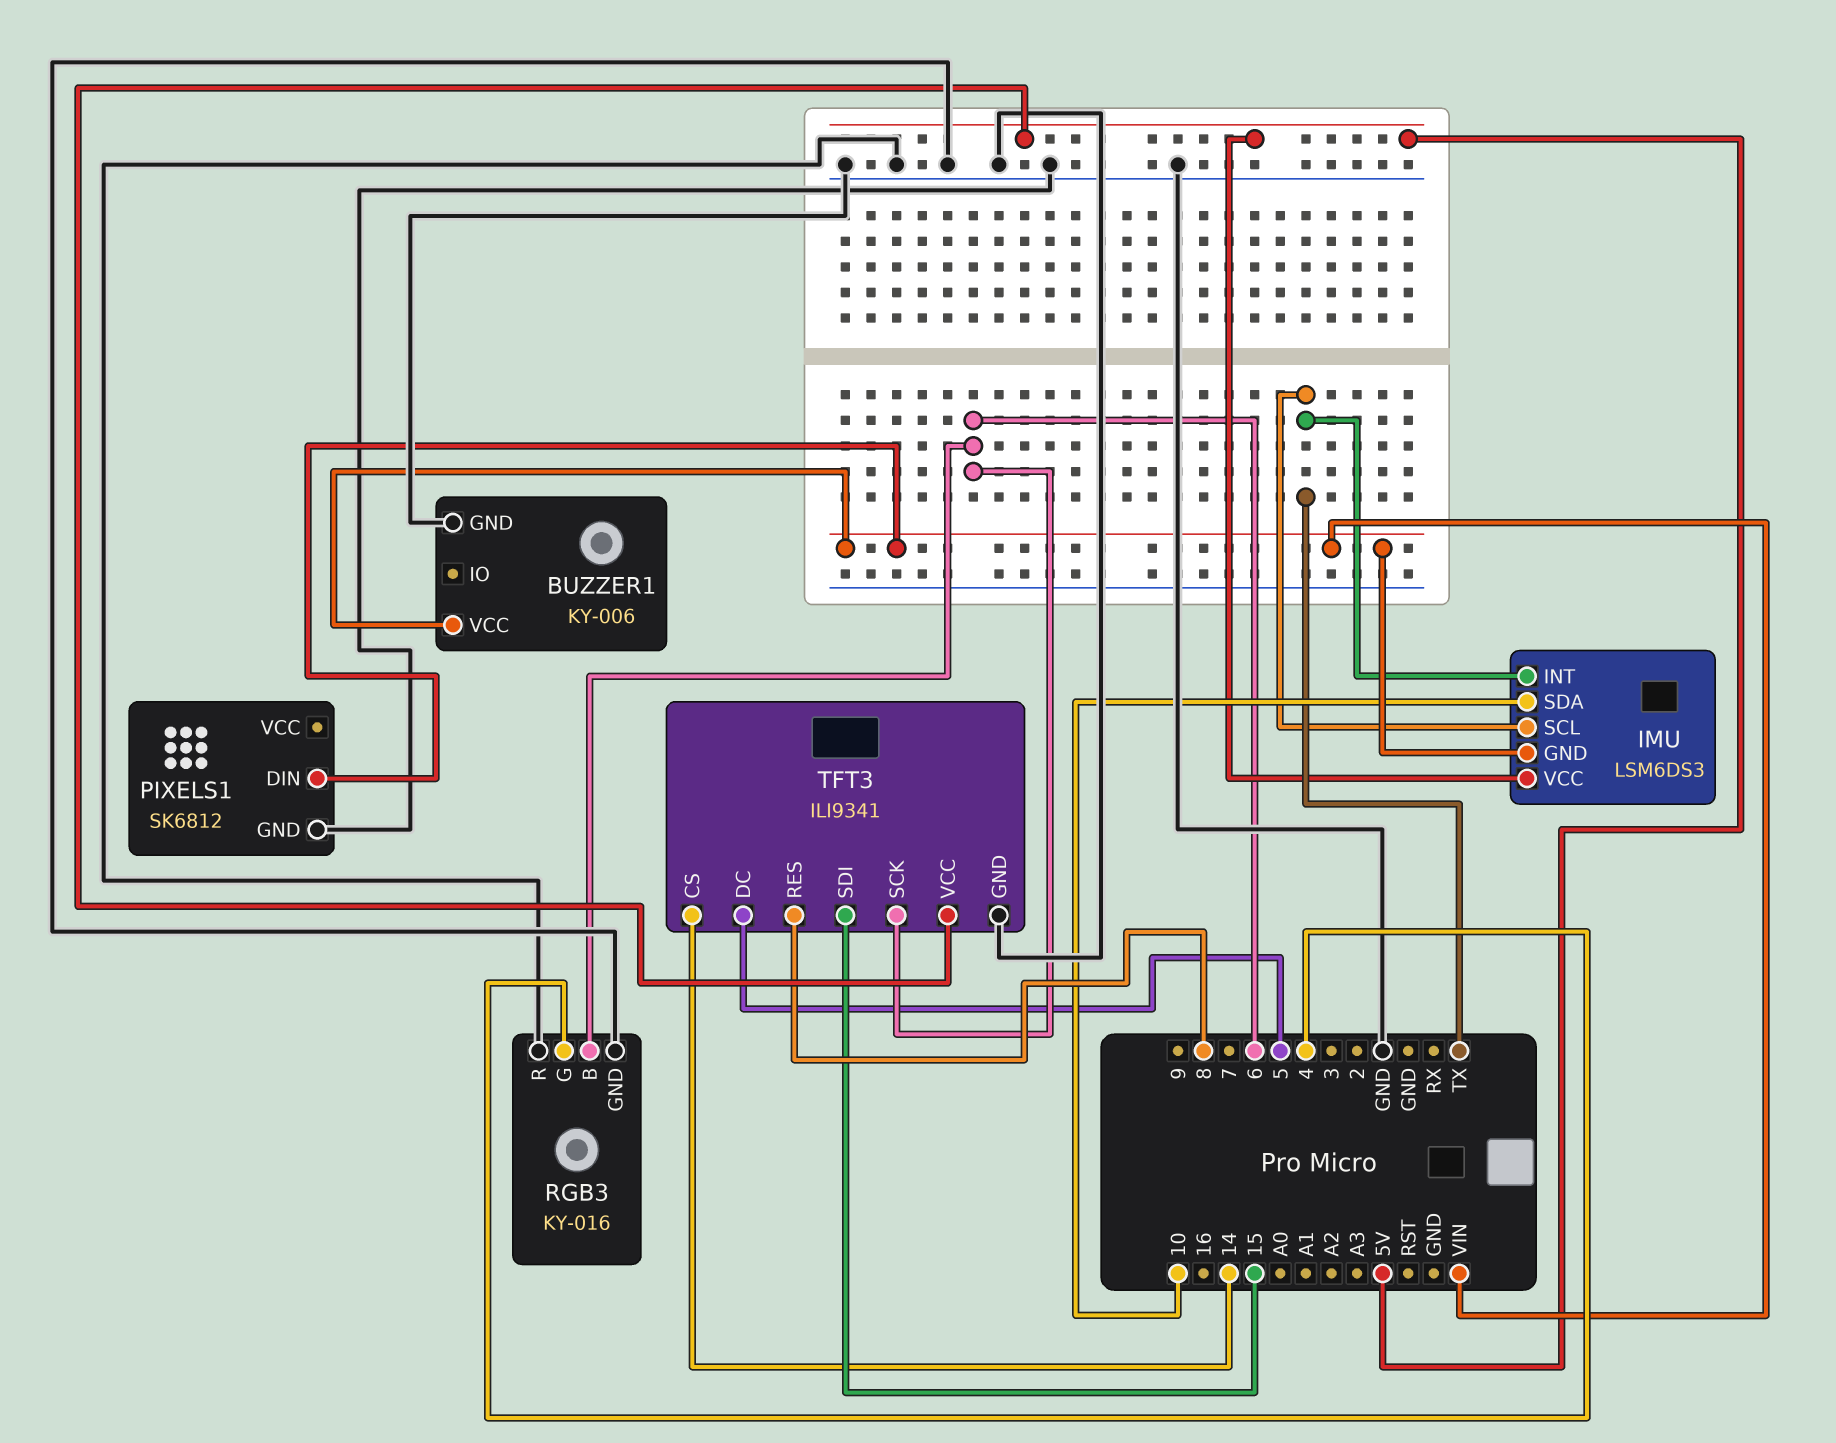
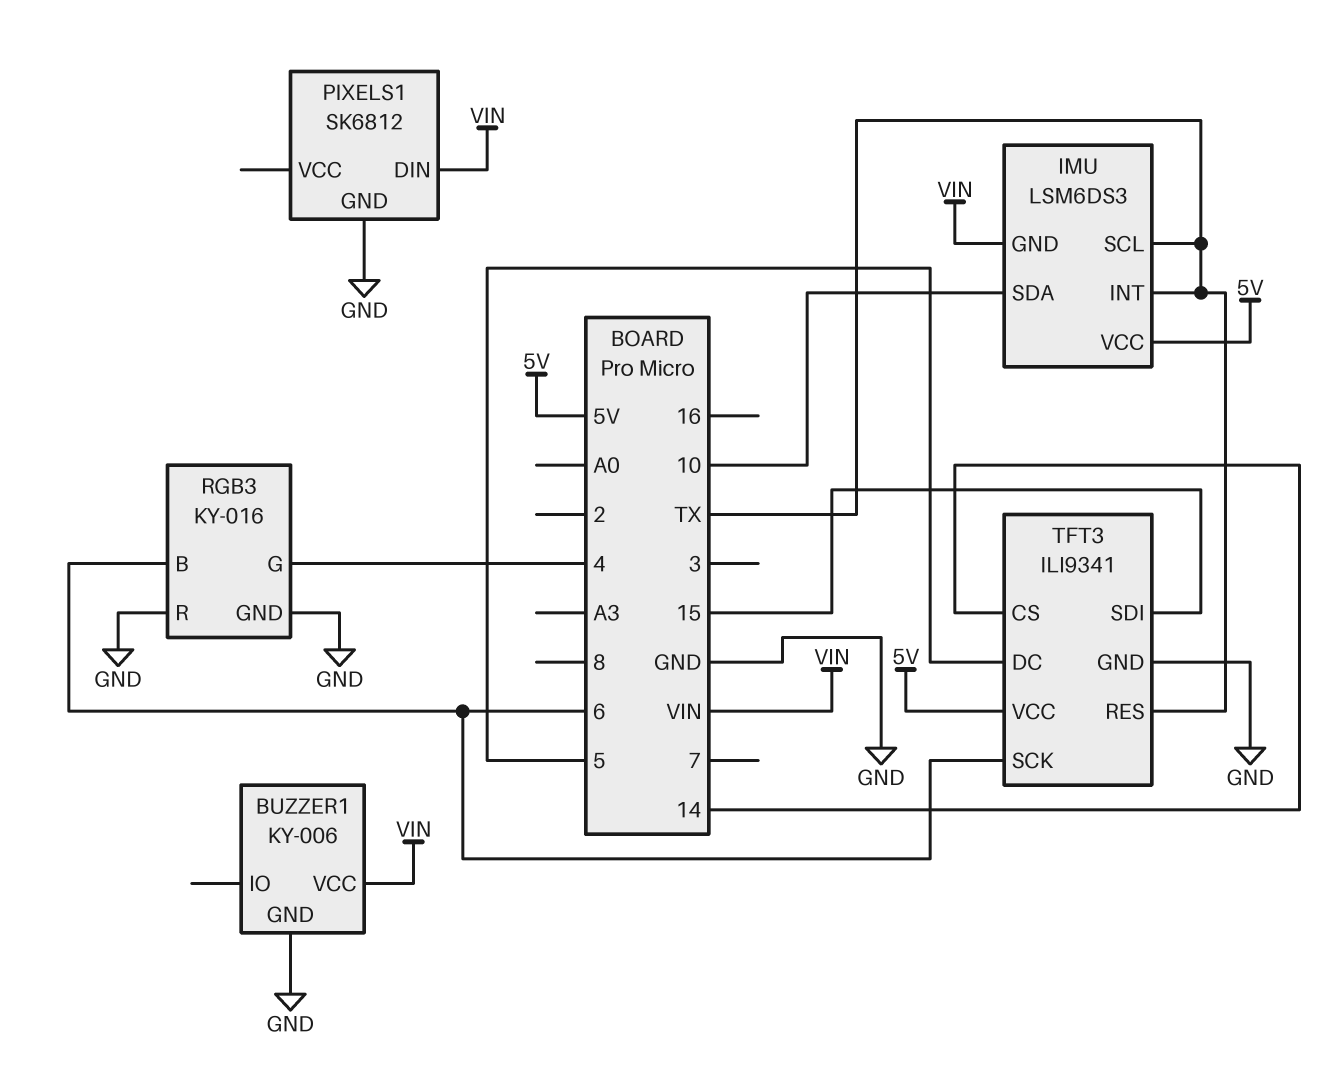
TFT3 pin RES: 8 -> TX

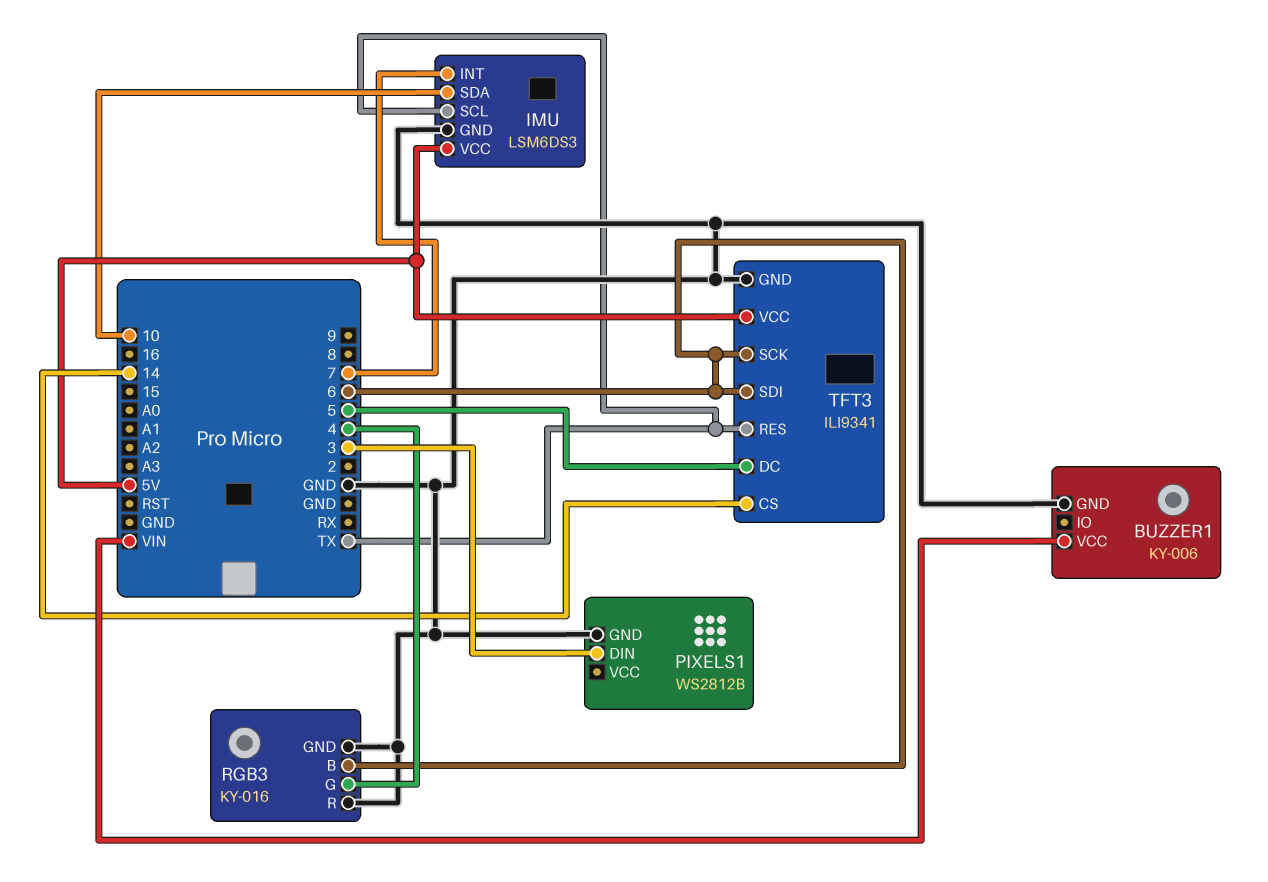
IMU pin GND: VIN -> GND
IMU pin INT: TX -> 7
PIXELS1: SK6812 -> WS2812B
PIXELS1 pin DIN: VIN -> 3
TFT3 pin SDI: 15 -> 6

